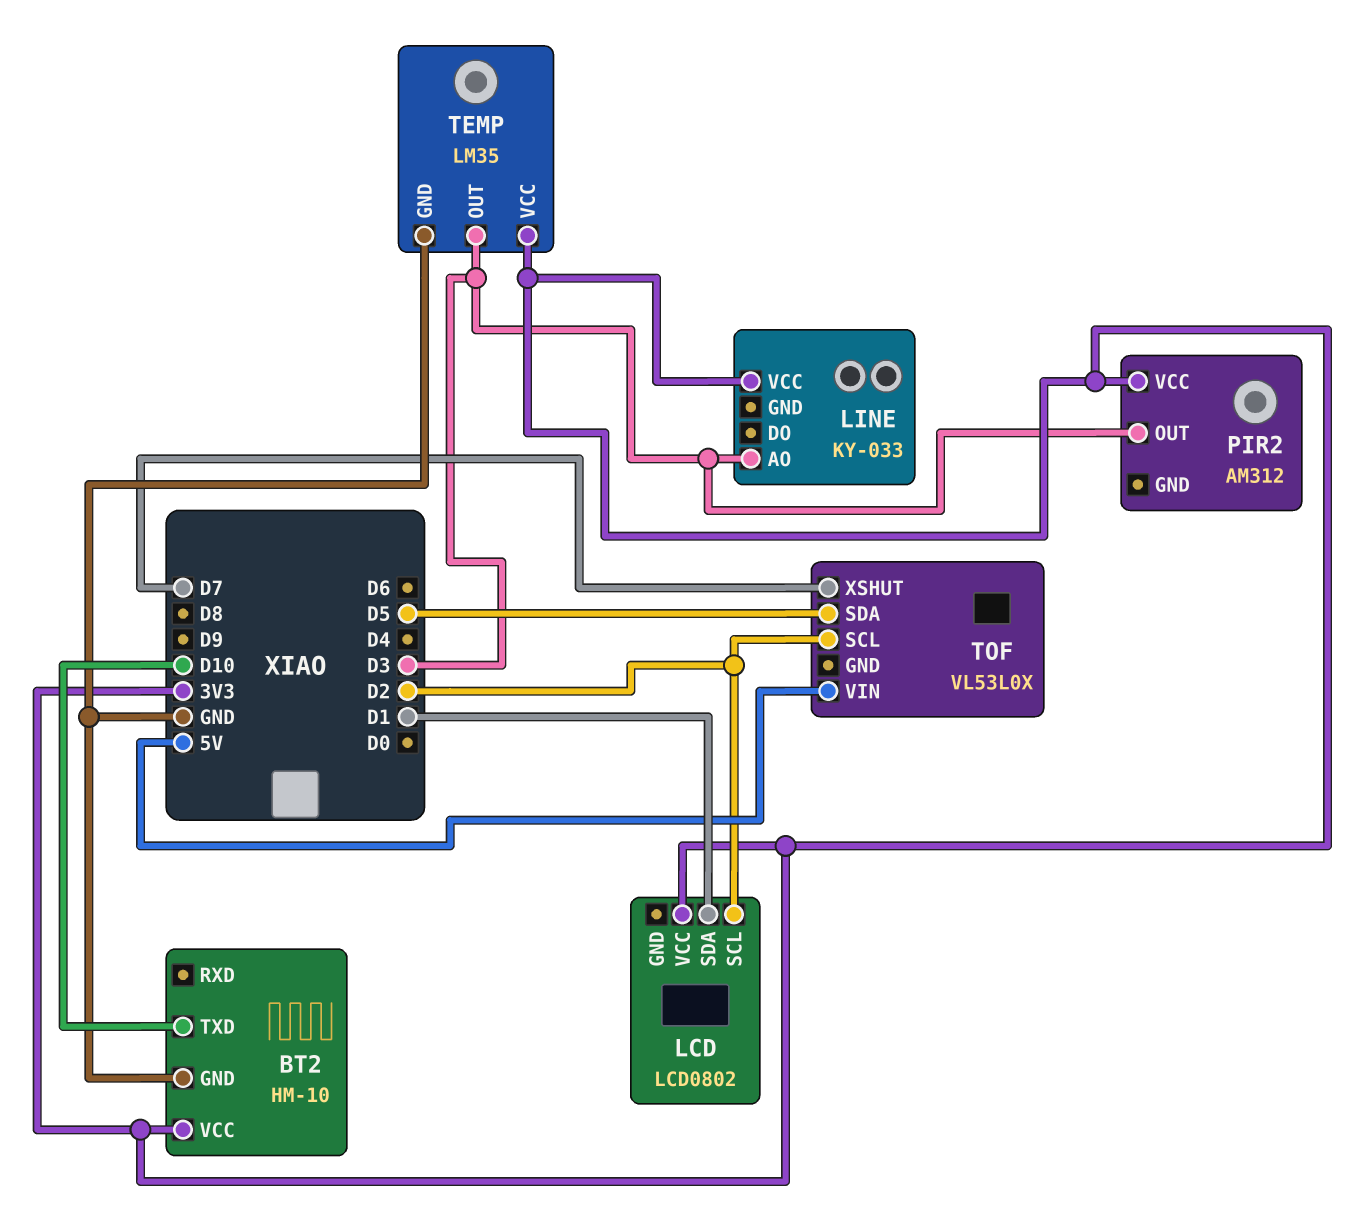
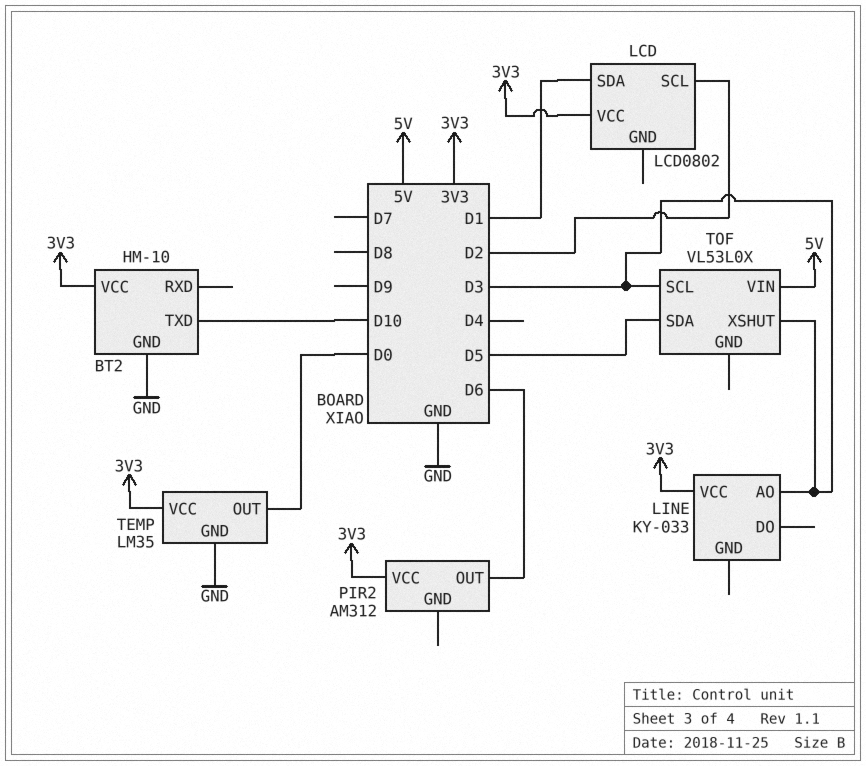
PIR2 pin OUT: D3 -> D6
TEMP pin OUT: D3 -> D0
TOF pin SCL: D2 -> D3
TOF pin XSHUT: D7 -> D3

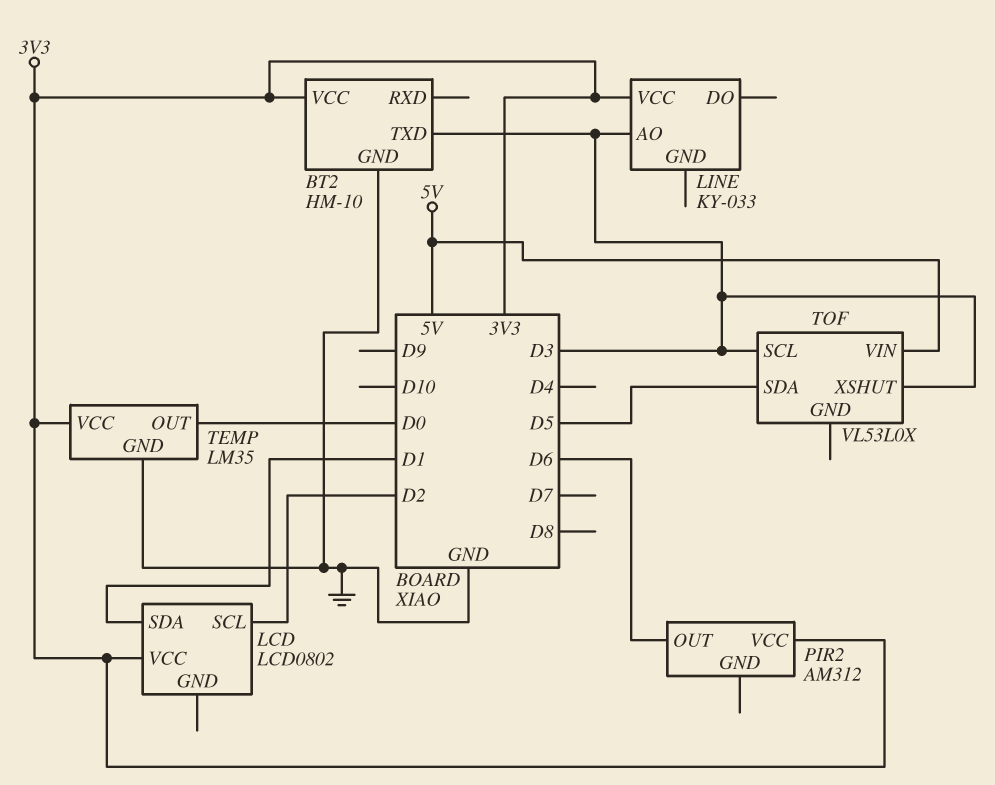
BT2 pin TXD: D10 -> D3

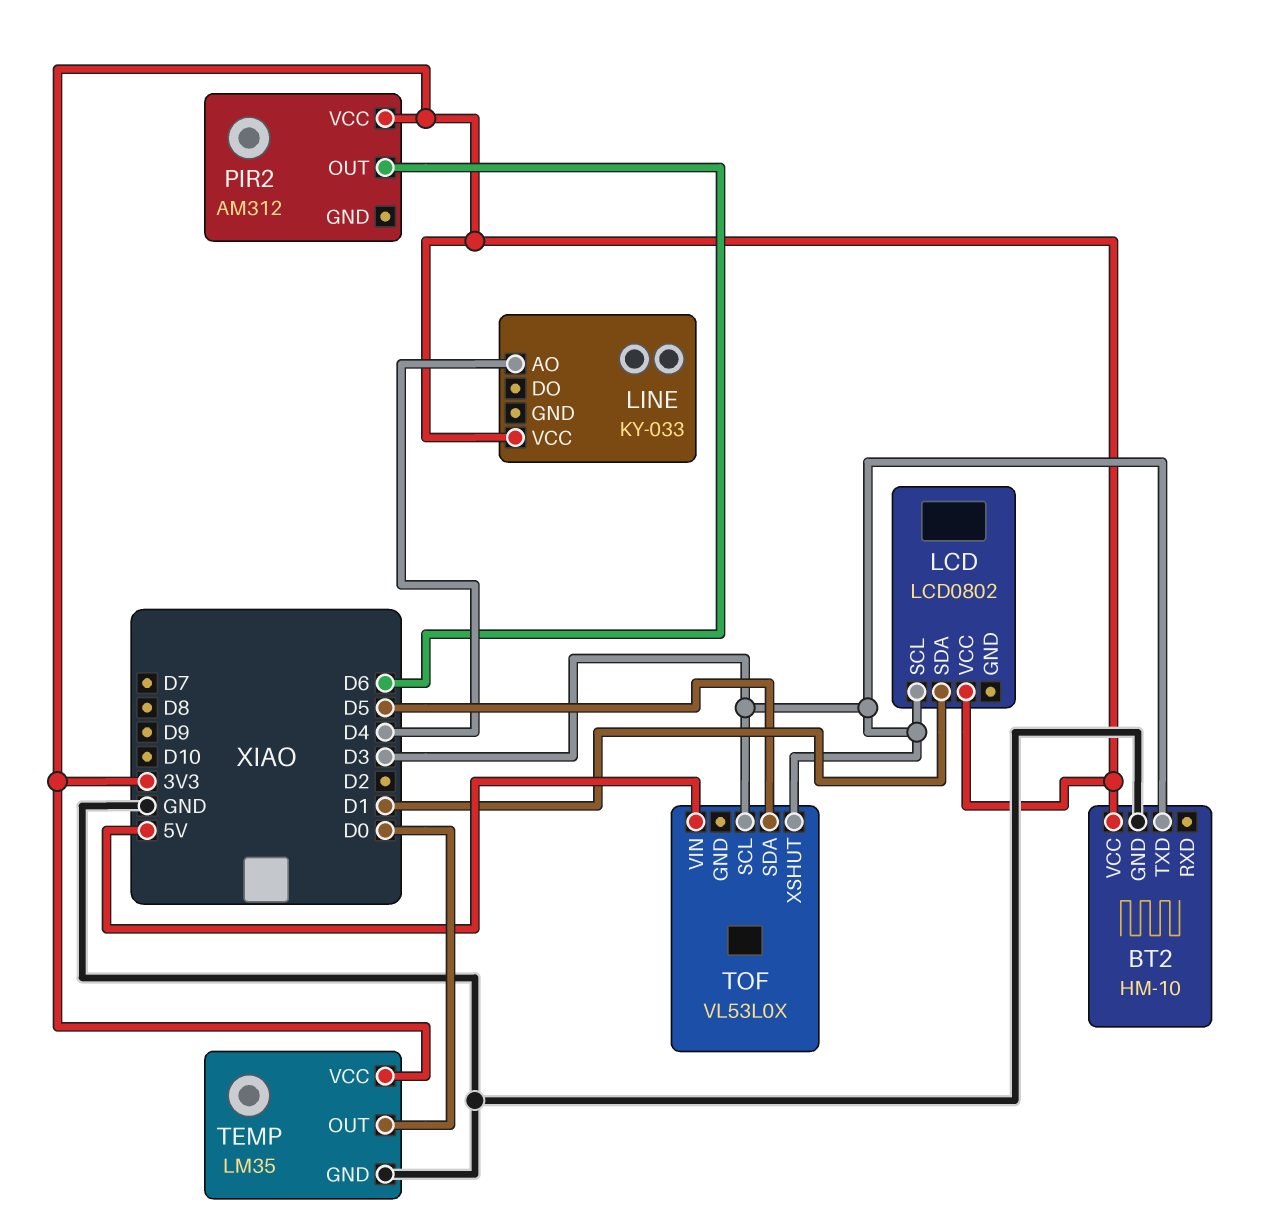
LCD pin SCL: D2 -> D3
LINE pin AO: D3 -> D4

